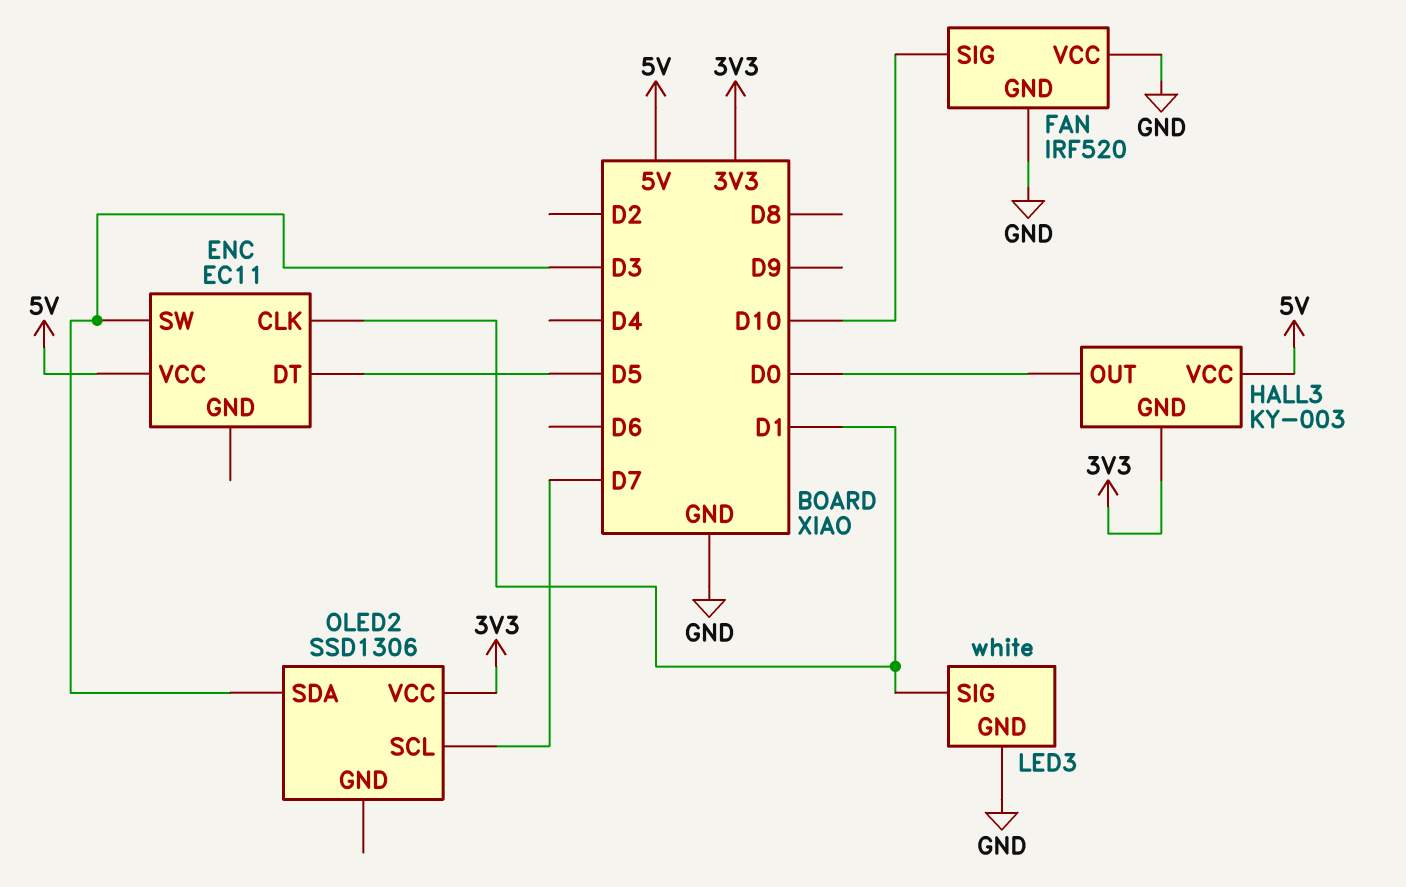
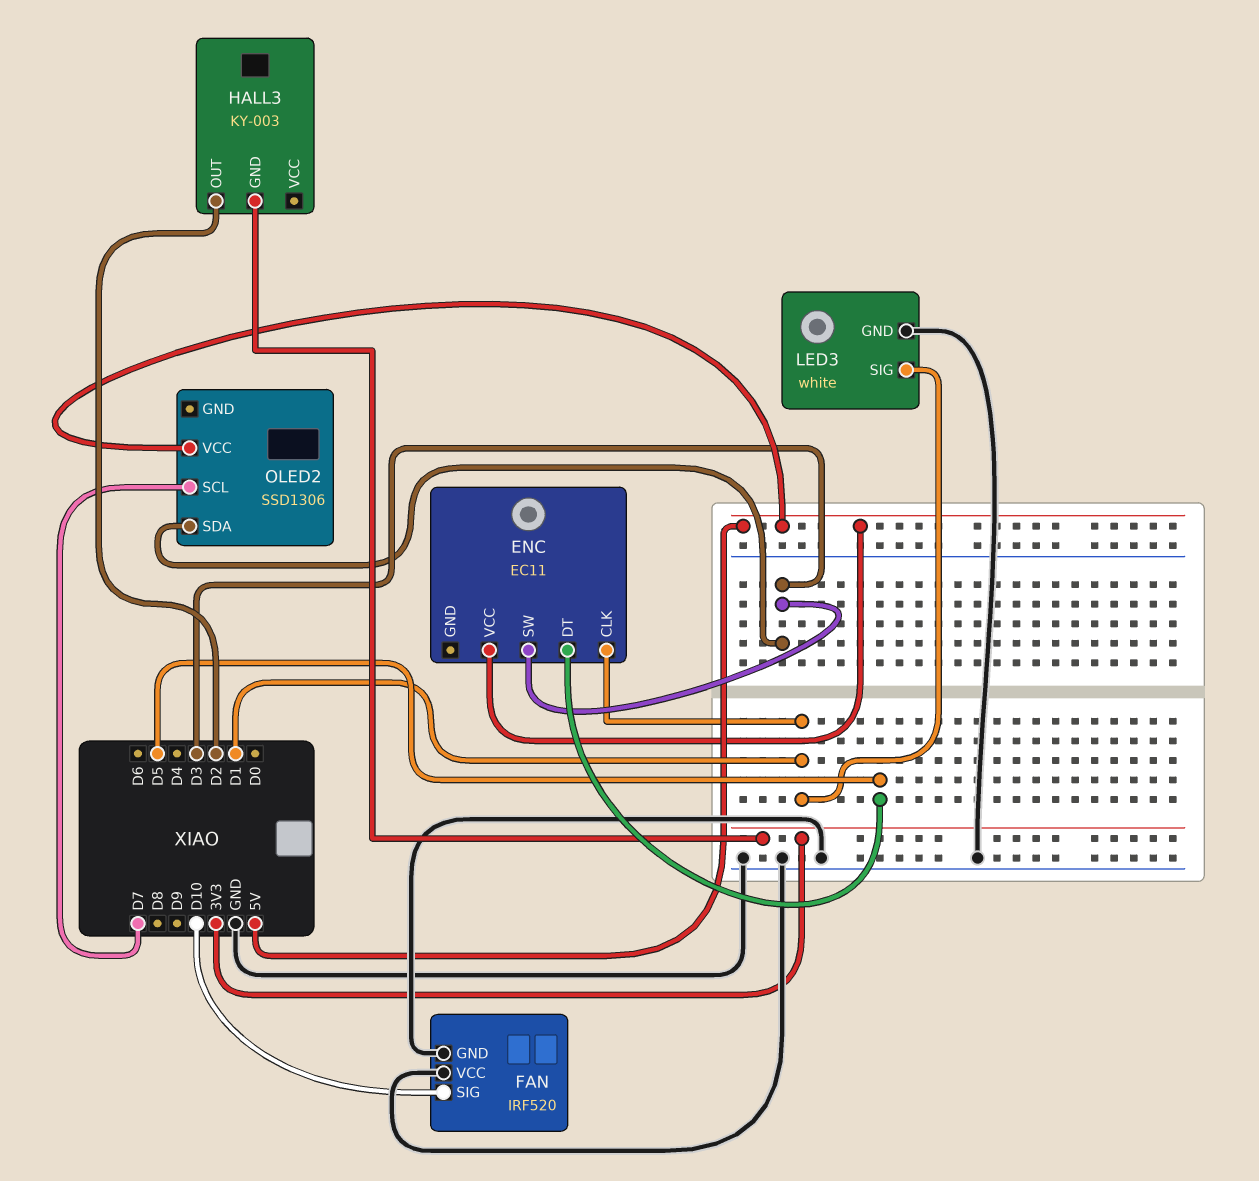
HALL3 pin OUT: D0 -> D2
HALL3 pin VCC: 5V -> none
OLED2 pin VCC: 3V3 -> 5V

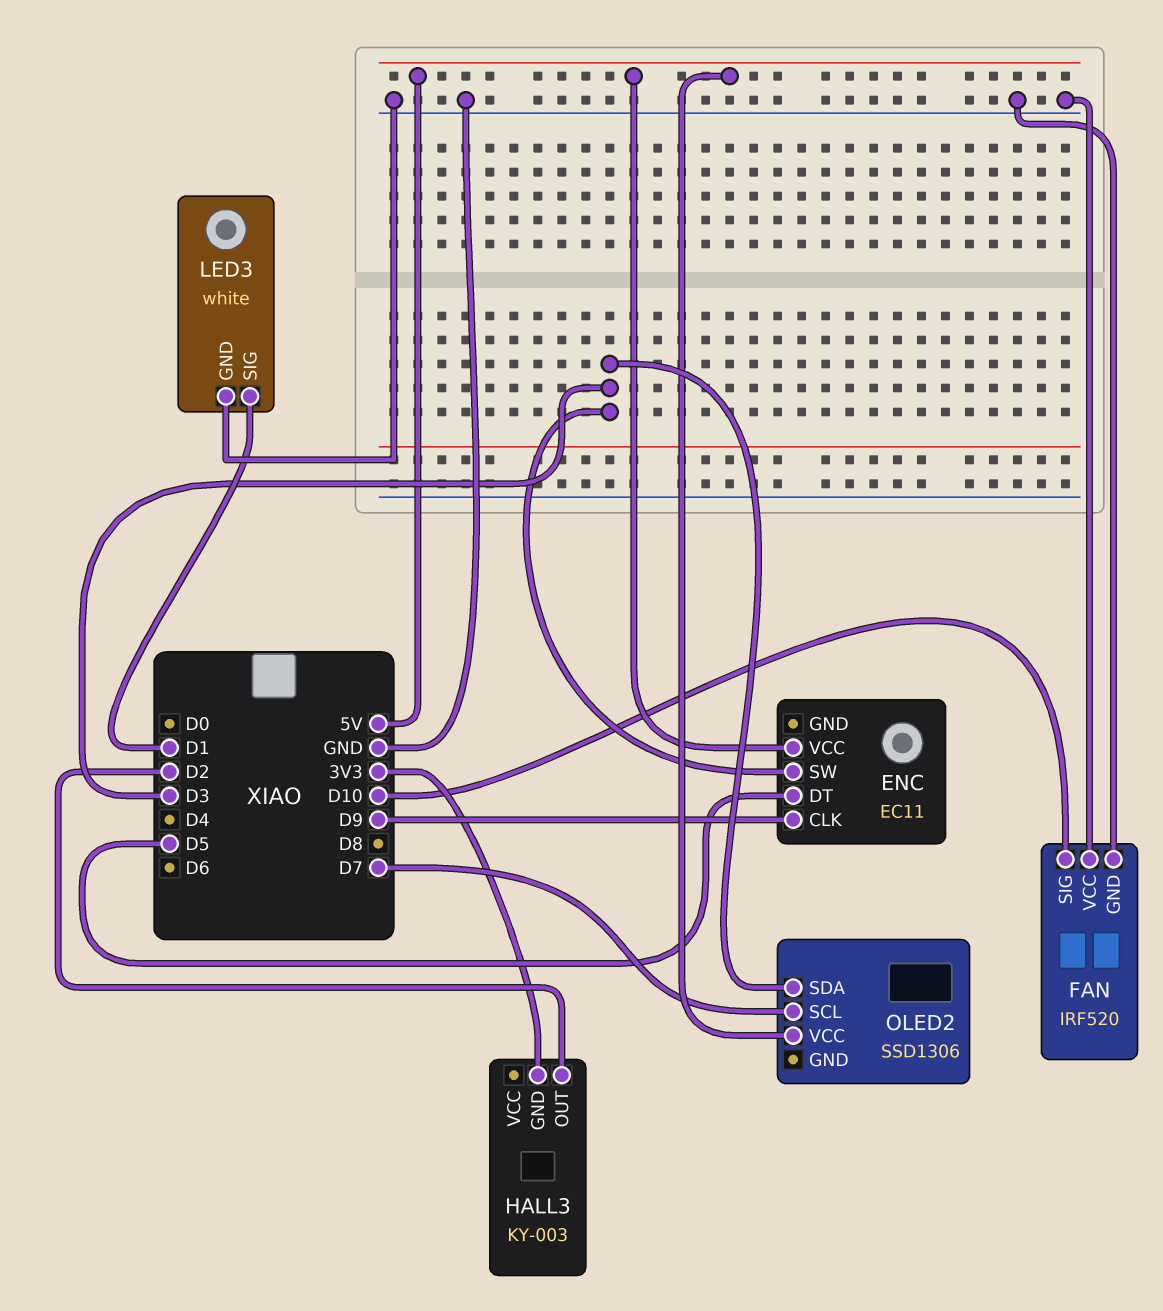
ENC pin CLK: D1 -> D9

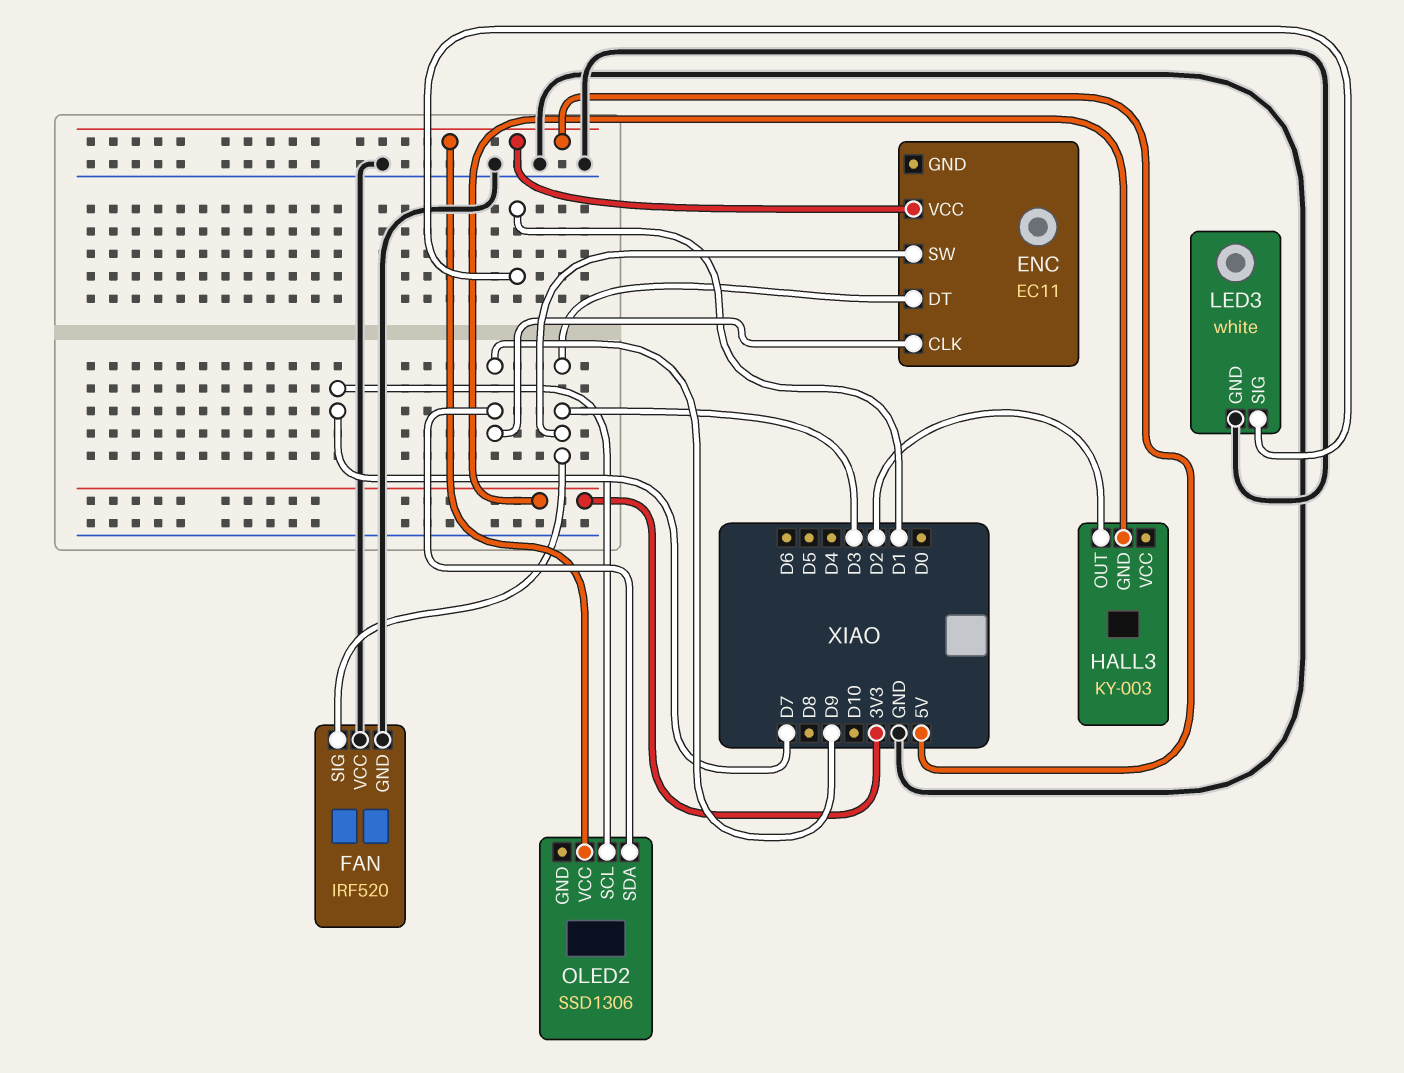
ENC pin DT: D5 -> D3
FAN pin SIG: D10 -> D3
OLED2 pin SDA: D3 -> D9

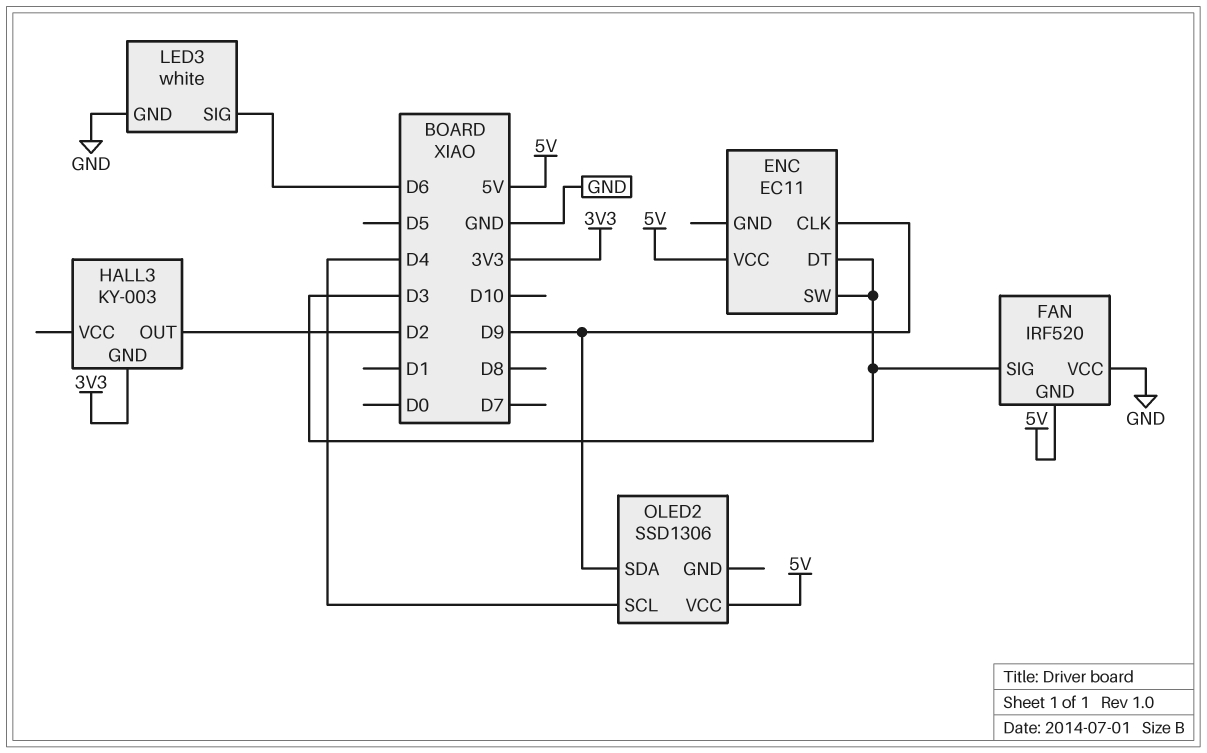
FAN pin GND: GND -> 5V
LED3 pin SIG: D1 -> D6
OLED2 pin SCL: D7 -> D4

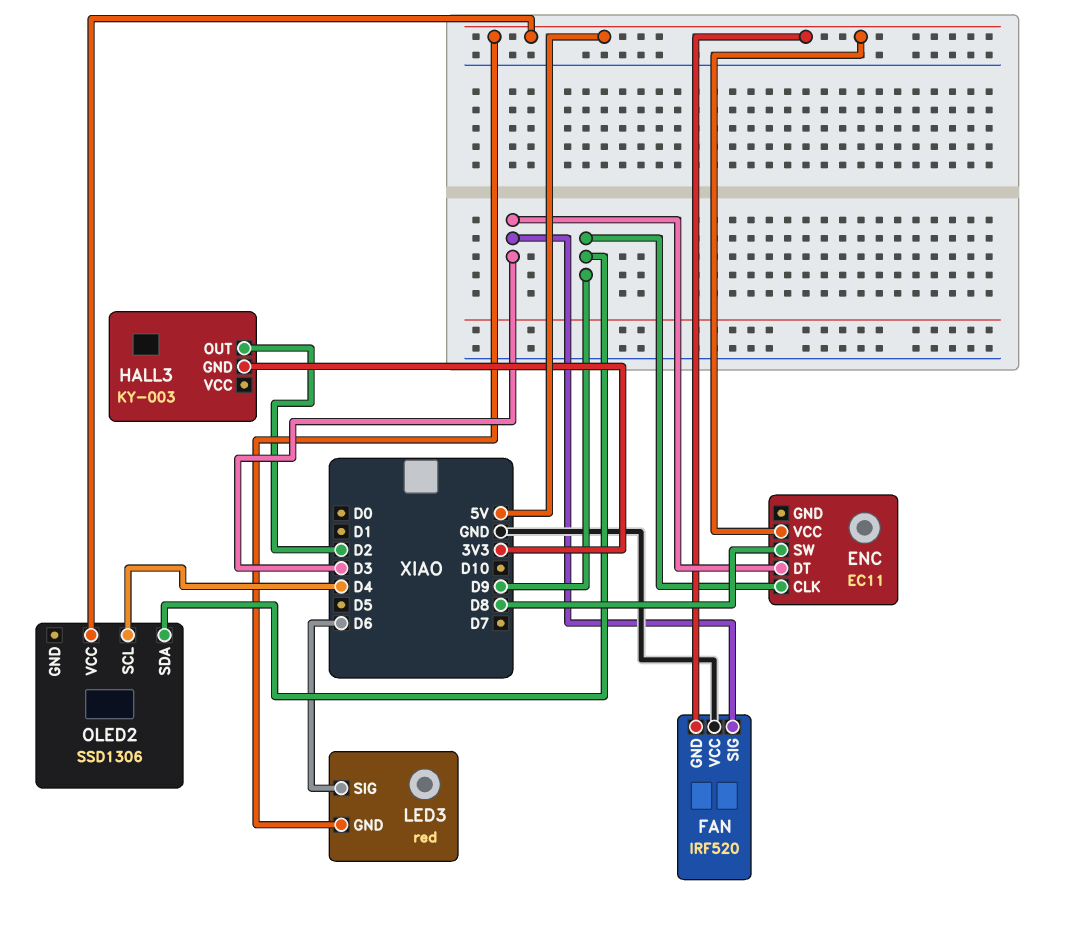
ENC pin SW: D3 -> D8
LED3: white -> red
LED3 pin GND: GND -> 5V

